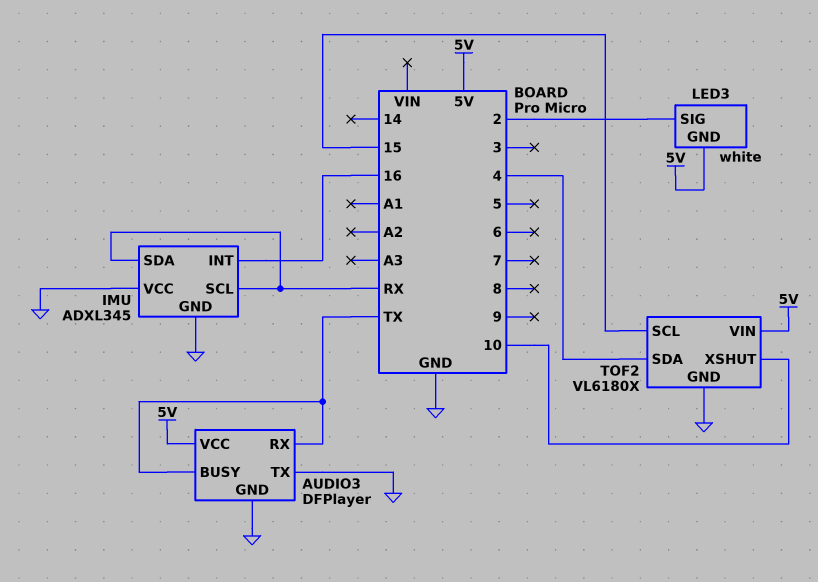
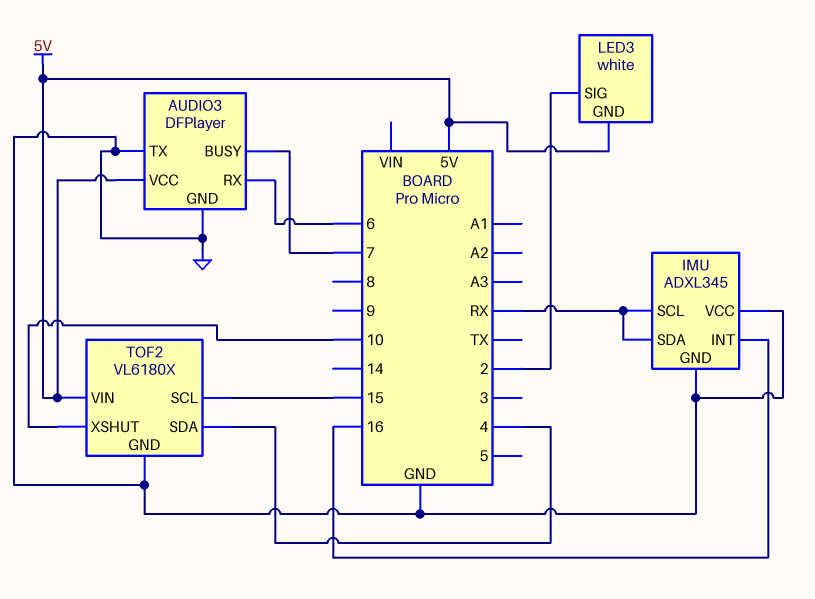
AUDIO3 pin BUSY: TX -> 7
AUDIO3 pin RX: TX -> 6

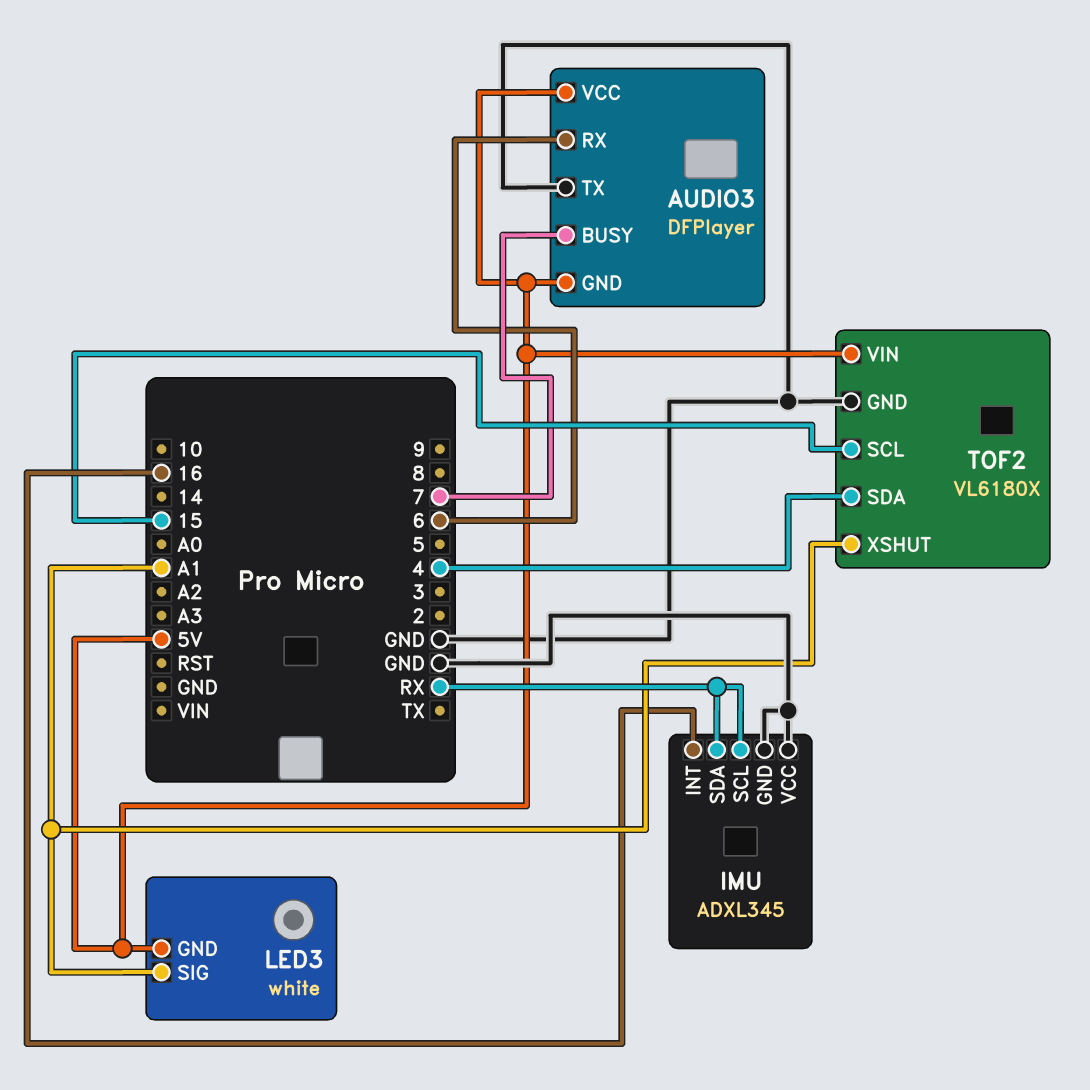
AUDIO3 pin GND: GND -> 5V
LED3 pin SIG: 2 -> A1
TOF2 pin XSHUT: 10 -> A1

